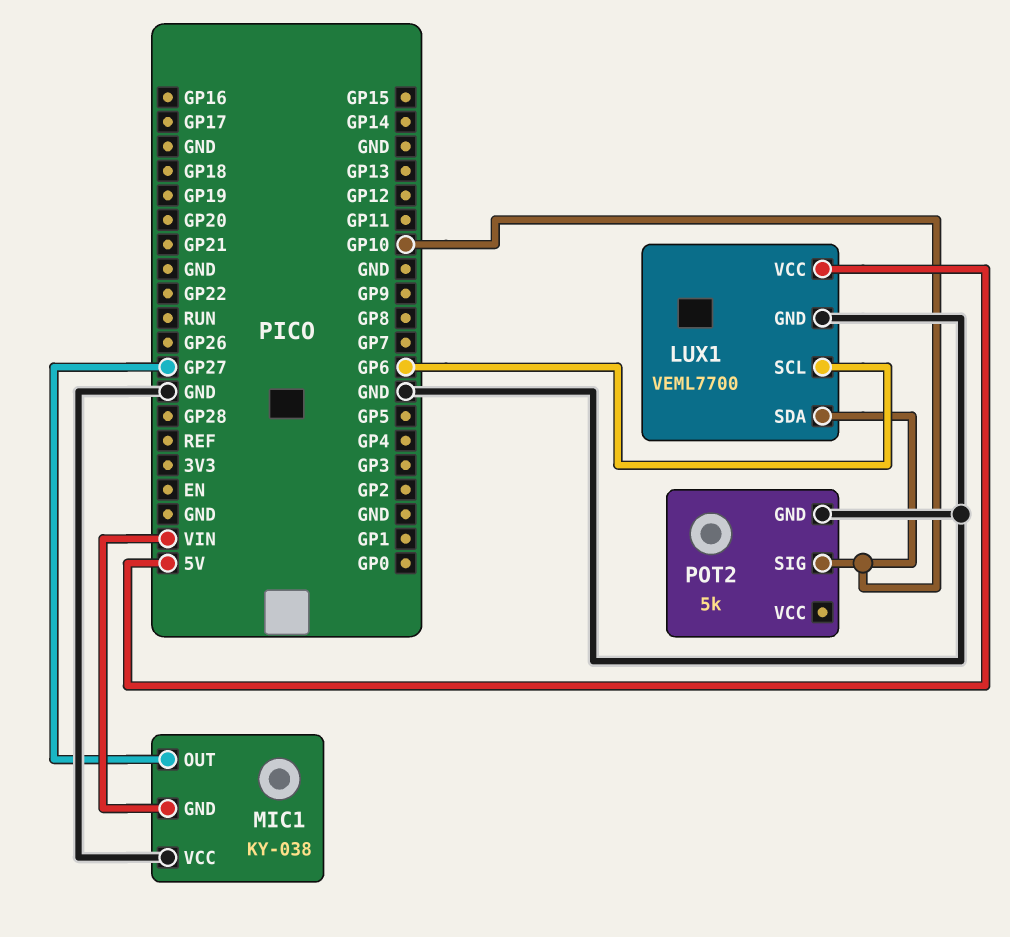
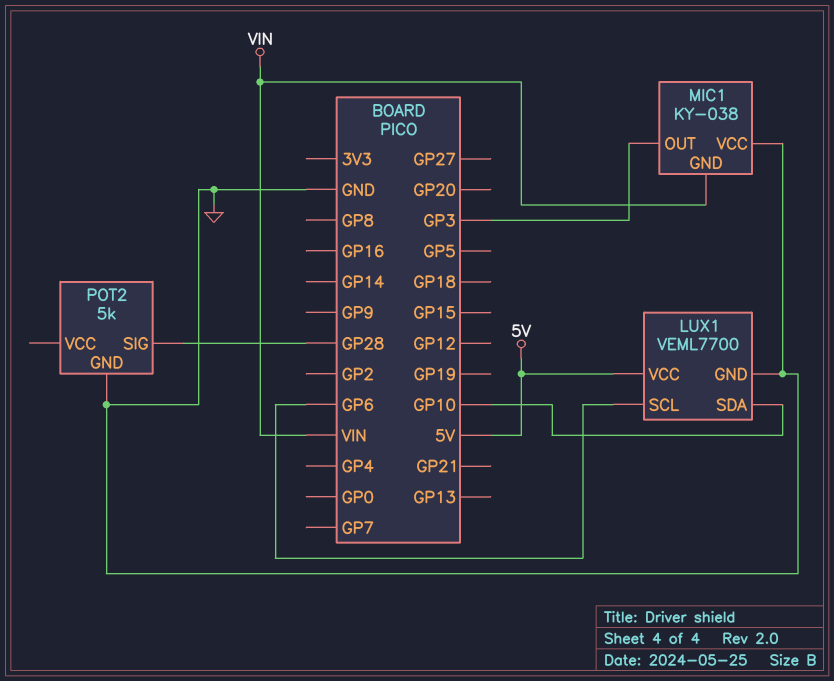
MIC1 pin OUT: GP27 -> GP3
POT2 pin SIG: GP10 -> GP28

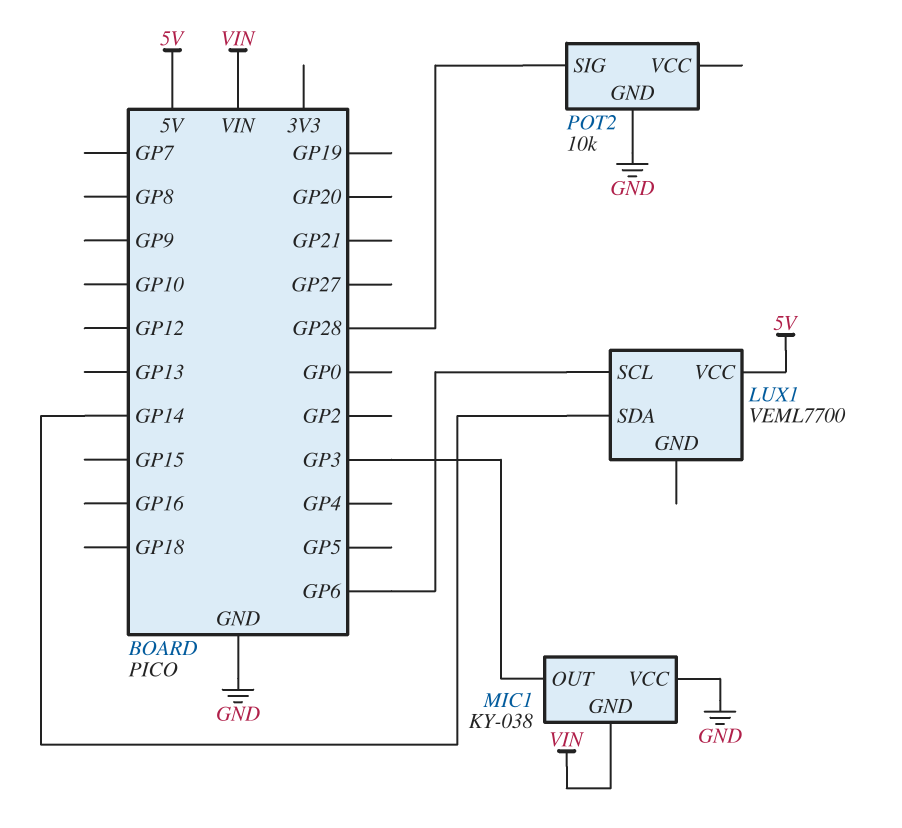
LUX1 pin GND: GND -> none
LUX1 pin SDA: GP10 -> GP14
POT2: 5k -> 10k

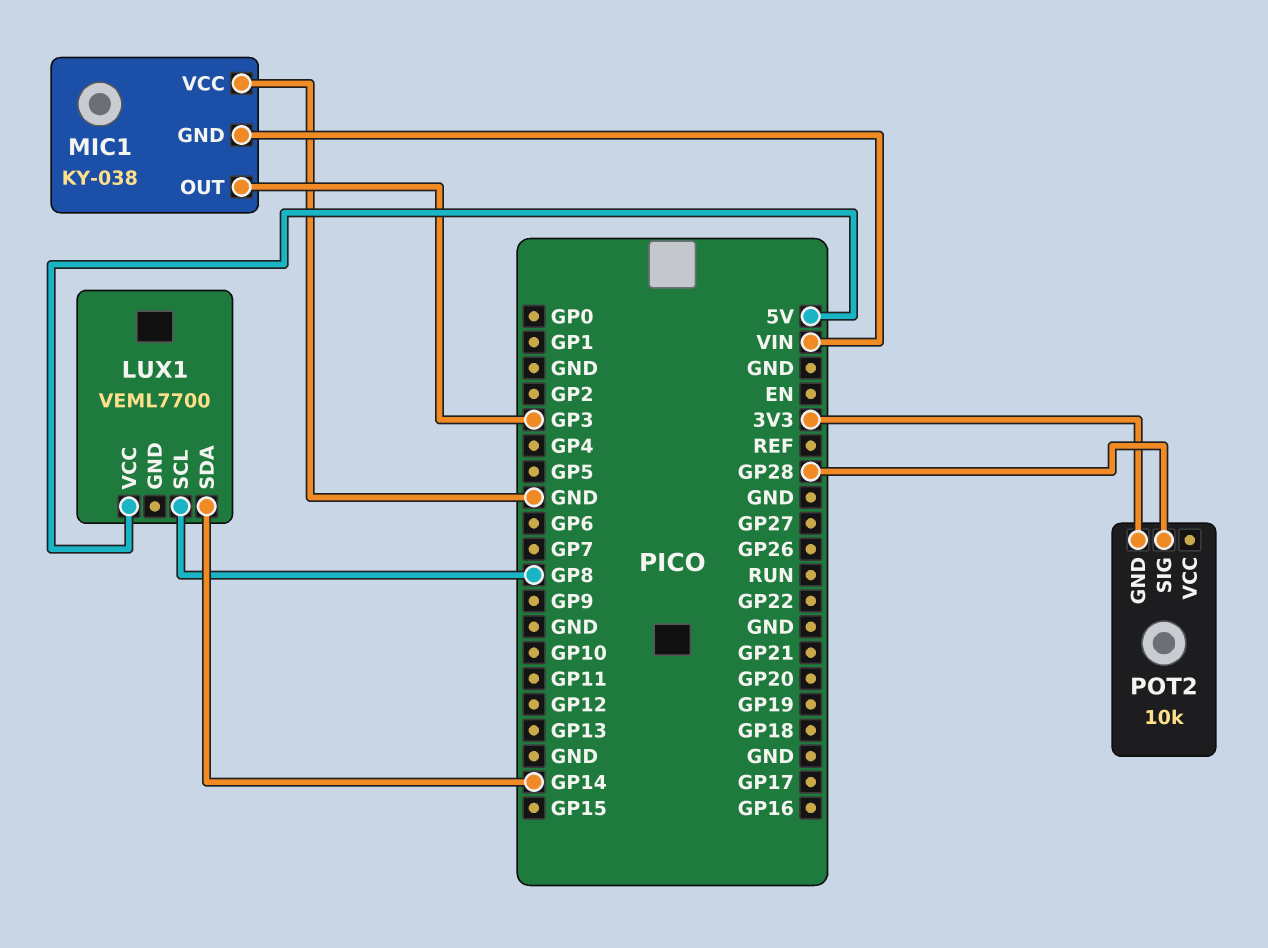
LUX1 pin SCL: GP6 -> GP8
POT2 pin GND: GND -> 3V3

